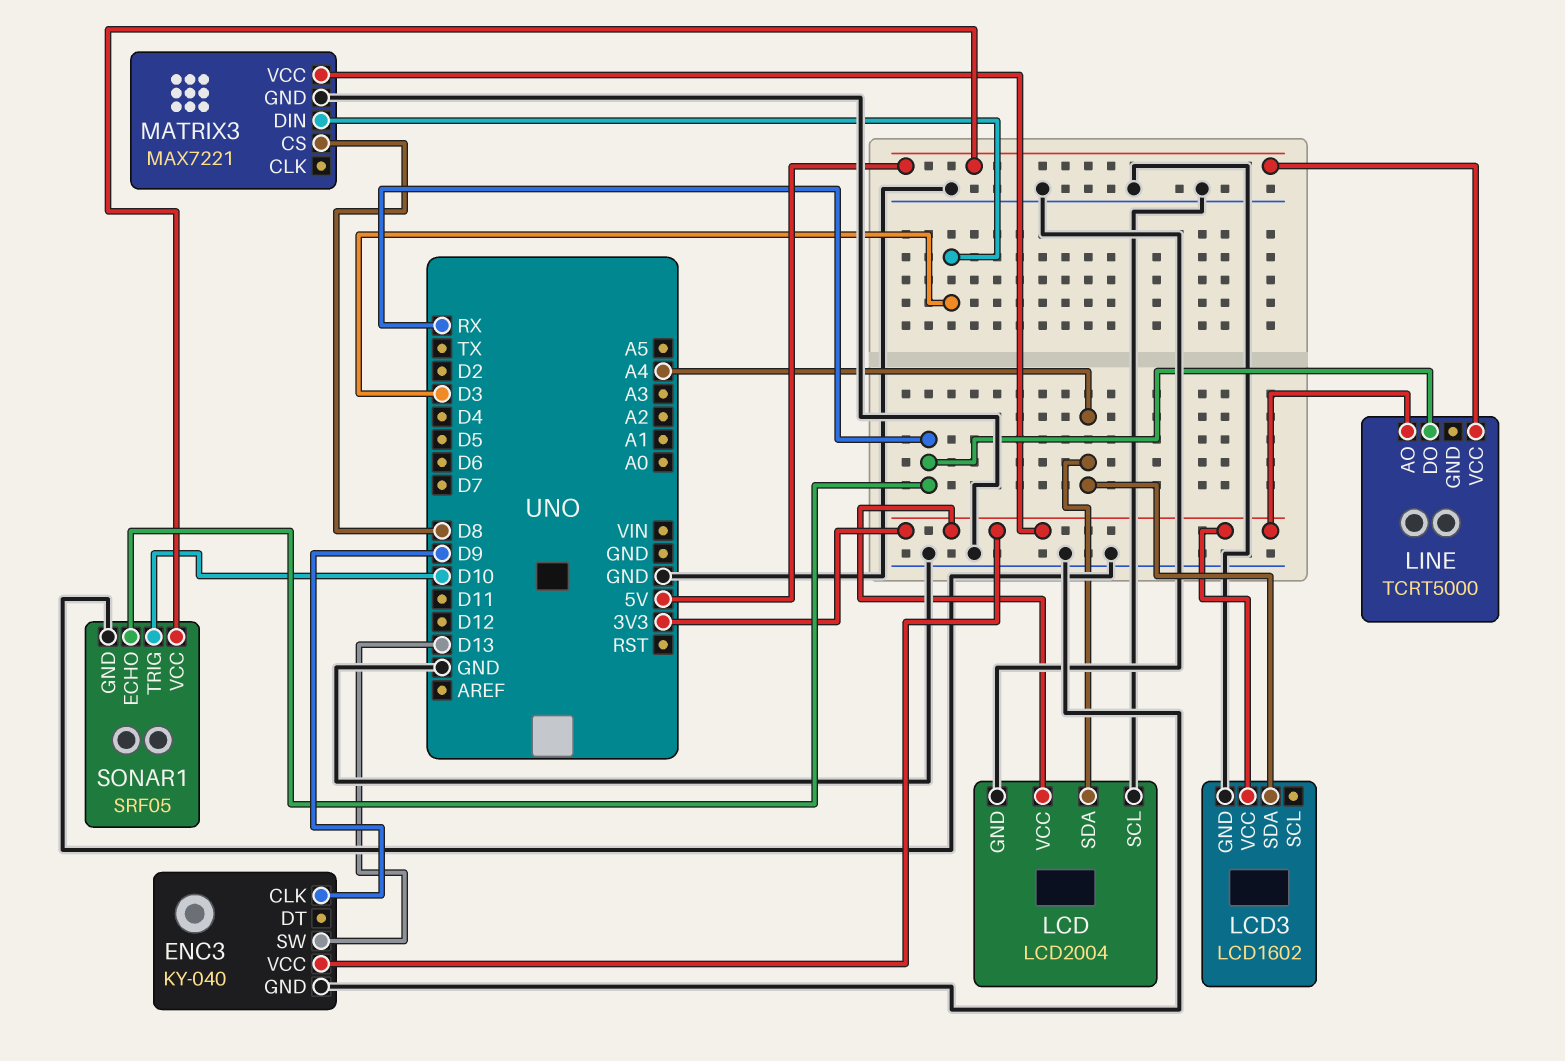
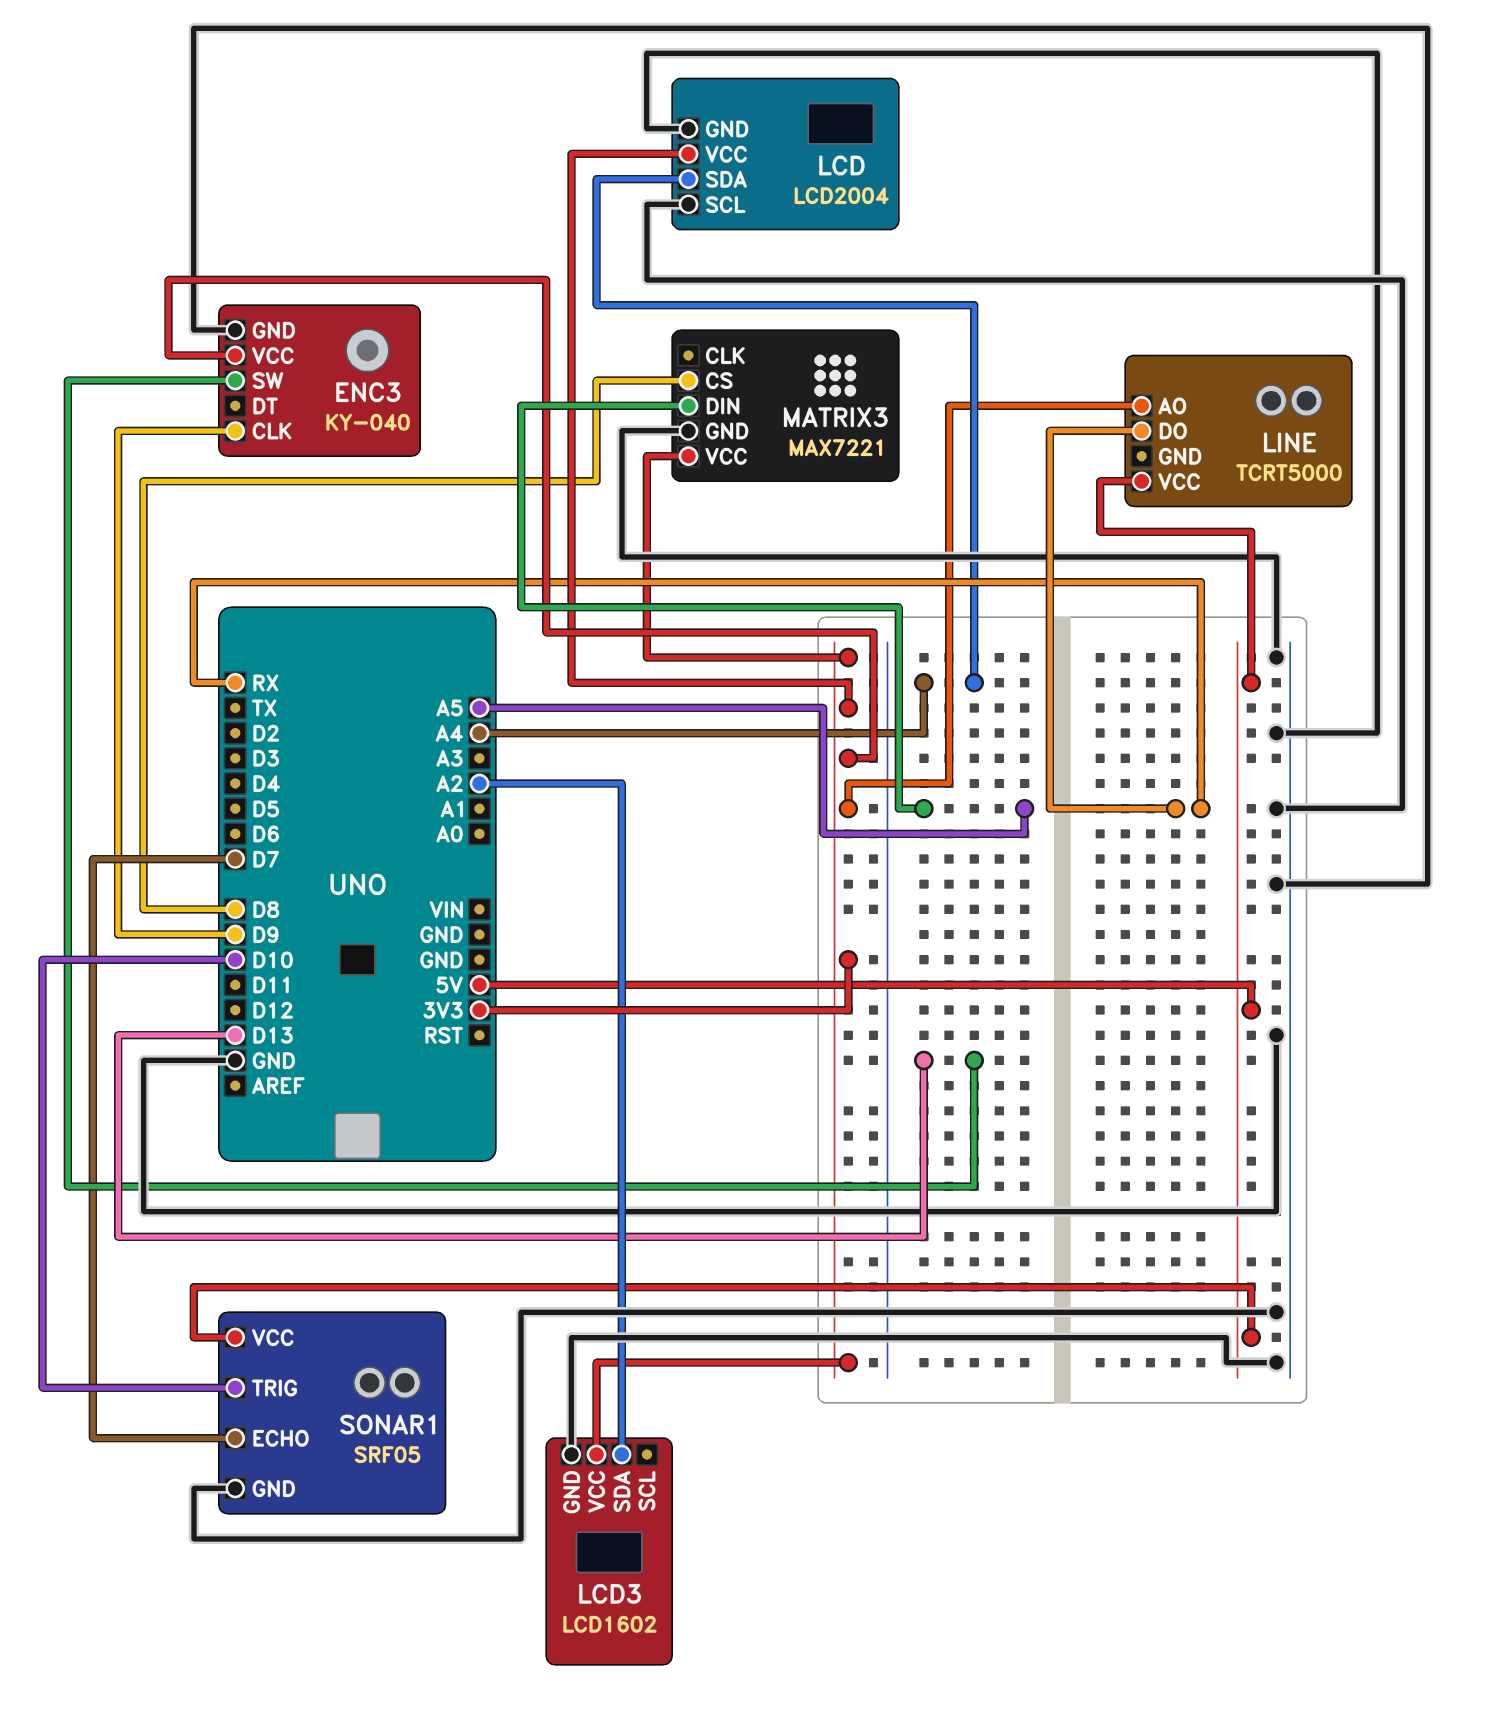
LCD3 pin SDA: A4 -> A2
MATRIX3 pin DIN: D3 -> A5
SONAR1 pin ECHO: RX -> D7

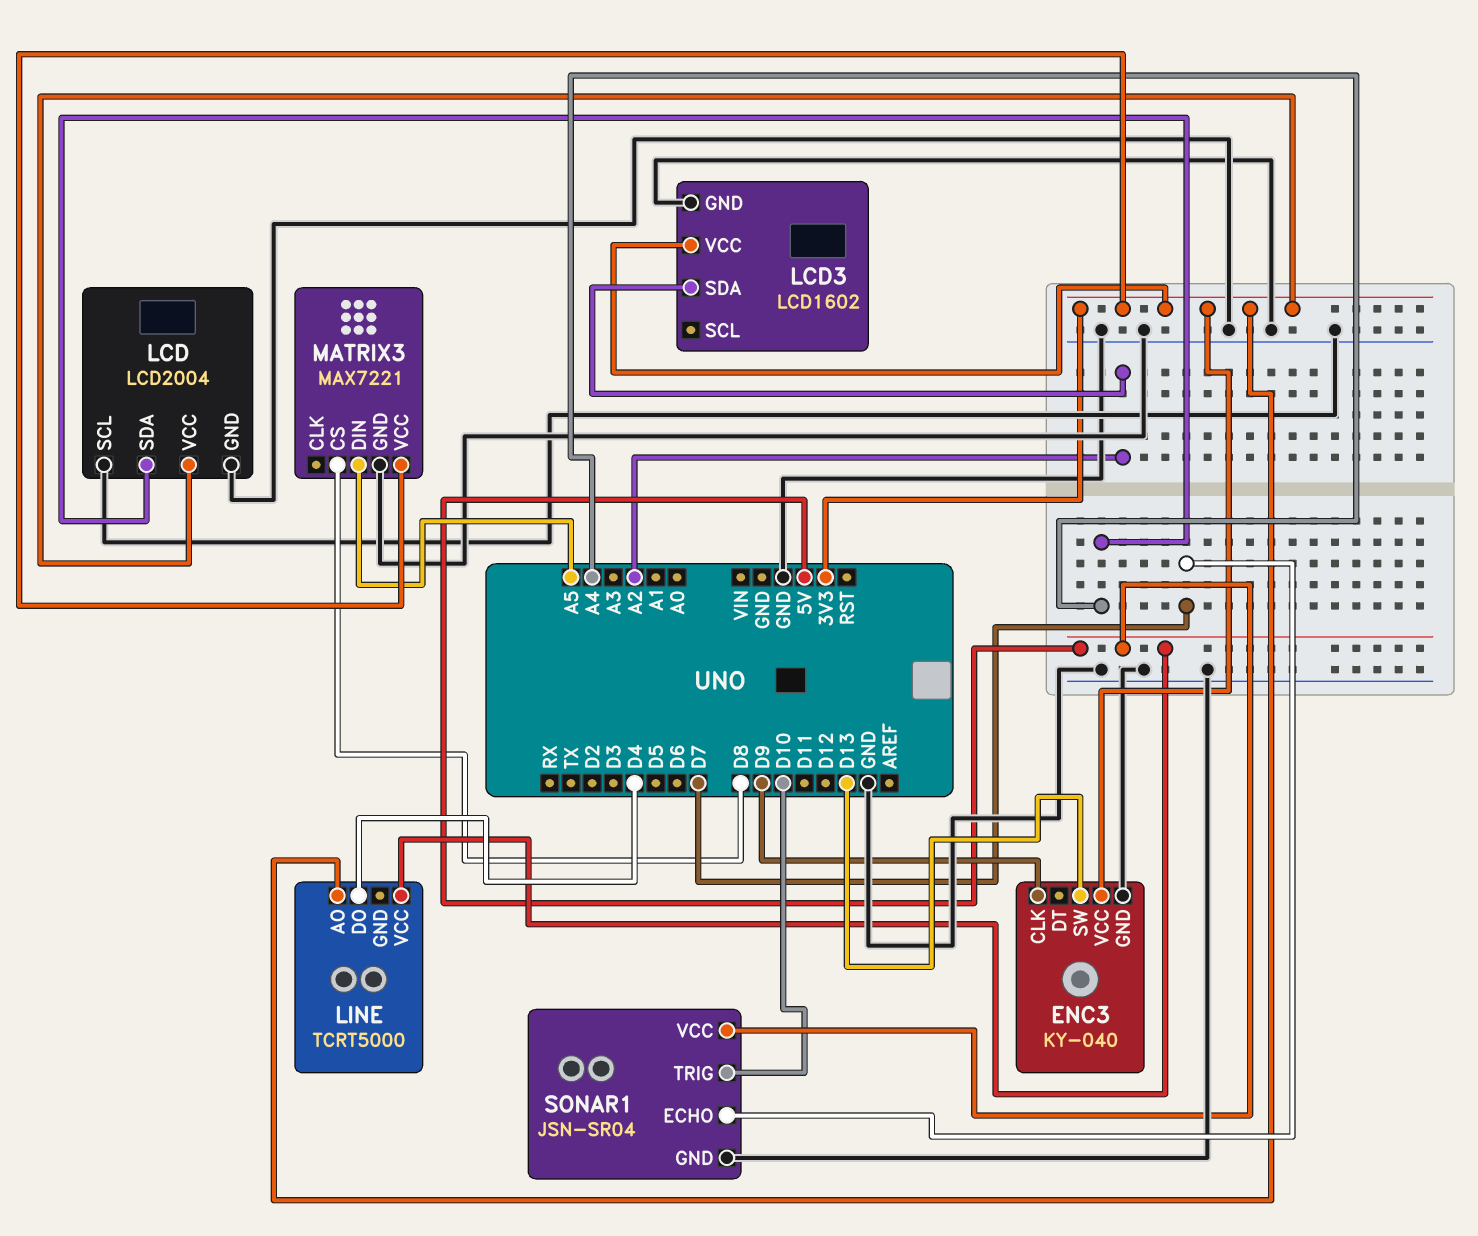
LINE pin DO: RX -> D4
SONAR1: SRF05 -> JSN-SR04

